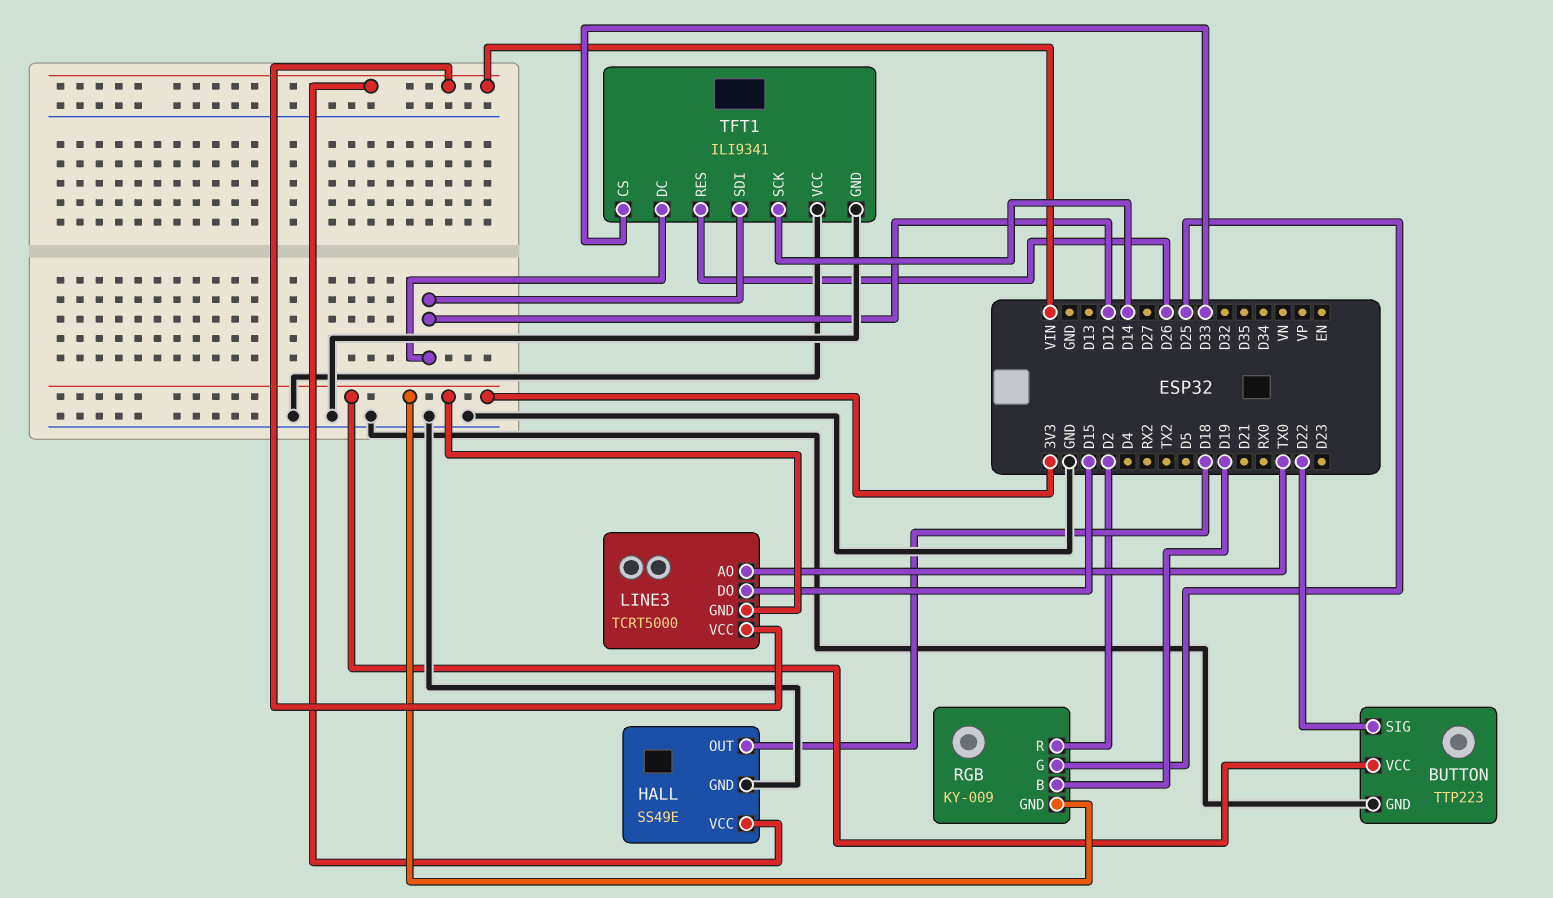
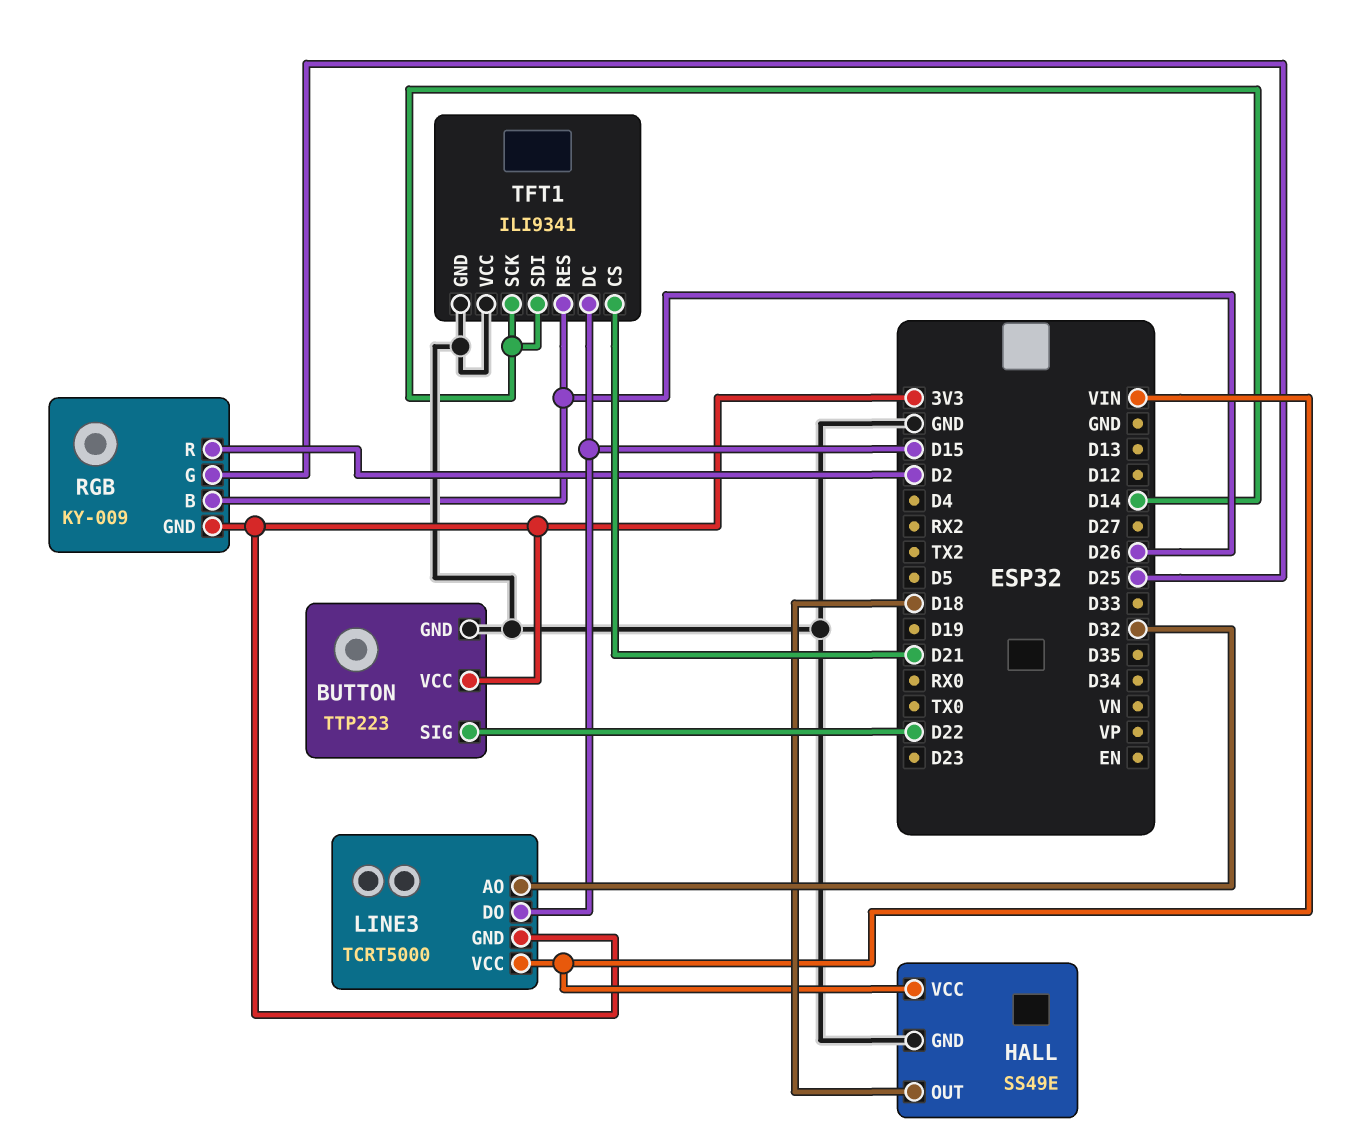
LINE3 pin AO: TX0 -> D32
RGB pin B: D19 -> D26
TFT1 pin CS: D33 -> D21
TFT1 pin DC: D12 -> D15
TFT1 pin SDI: D12 -> D14

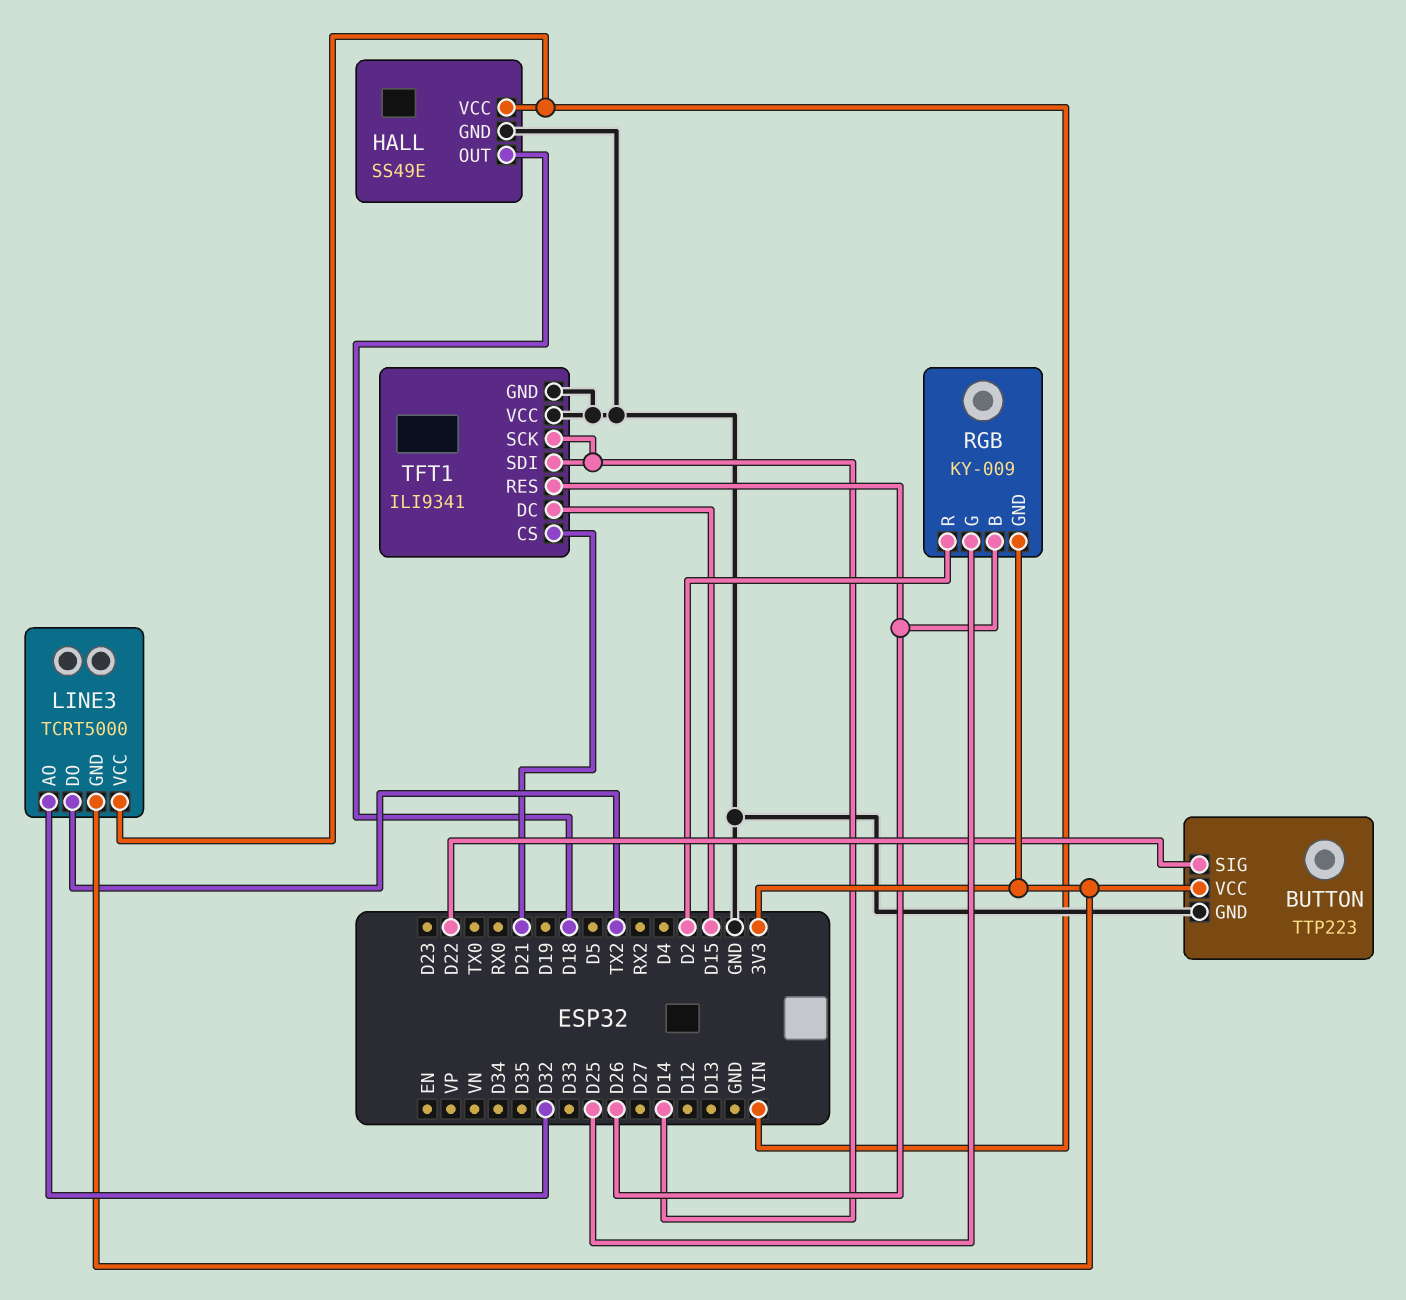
LINE3 pin DO: D15 -> TX2

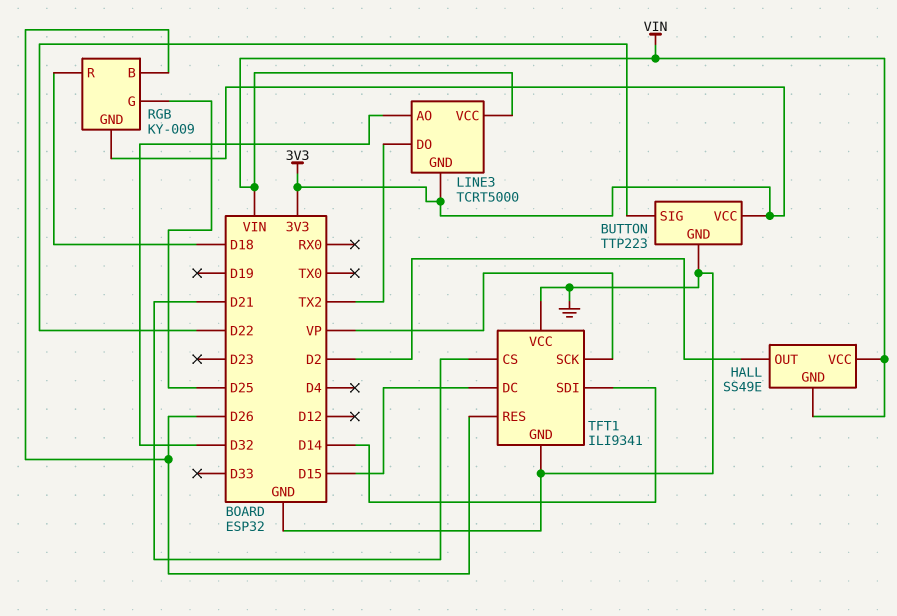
HALL pin GND: GND -> VIN
HALL pin OUT: D18 -> D2
RGB pin R: D2 -> D18
TFT1 pin SCK: D14 -> VP

